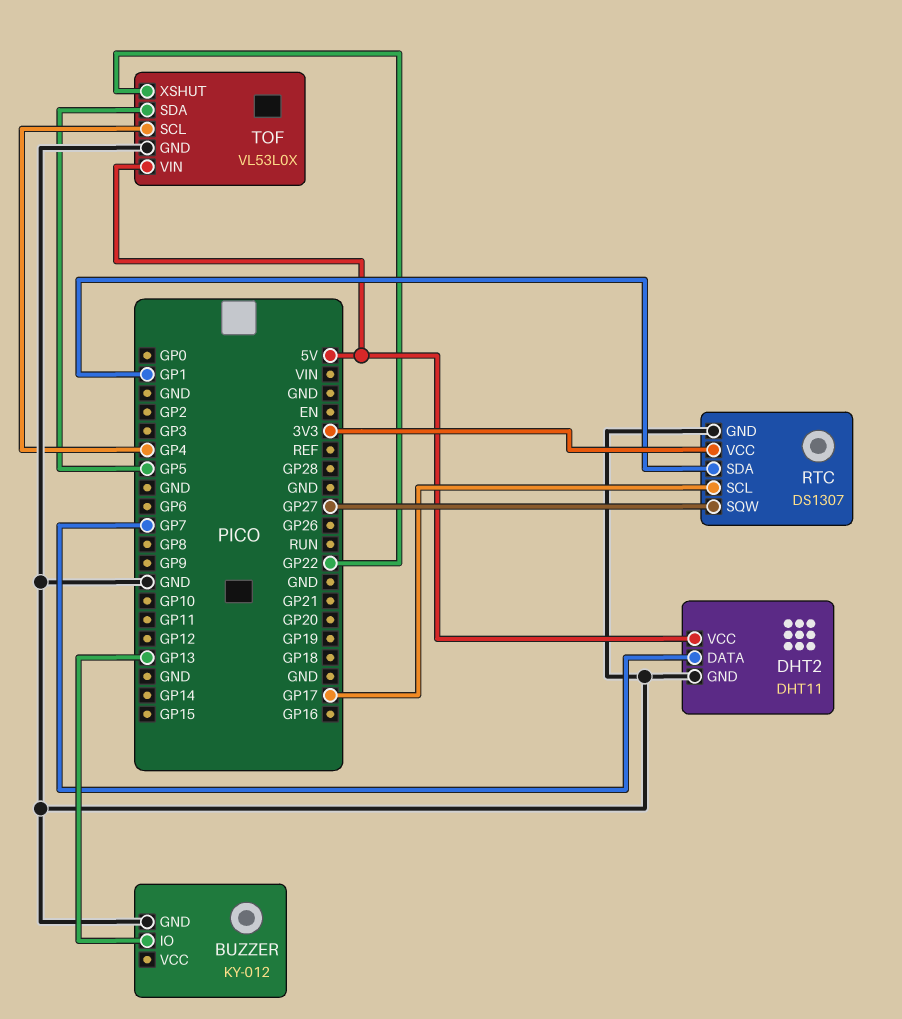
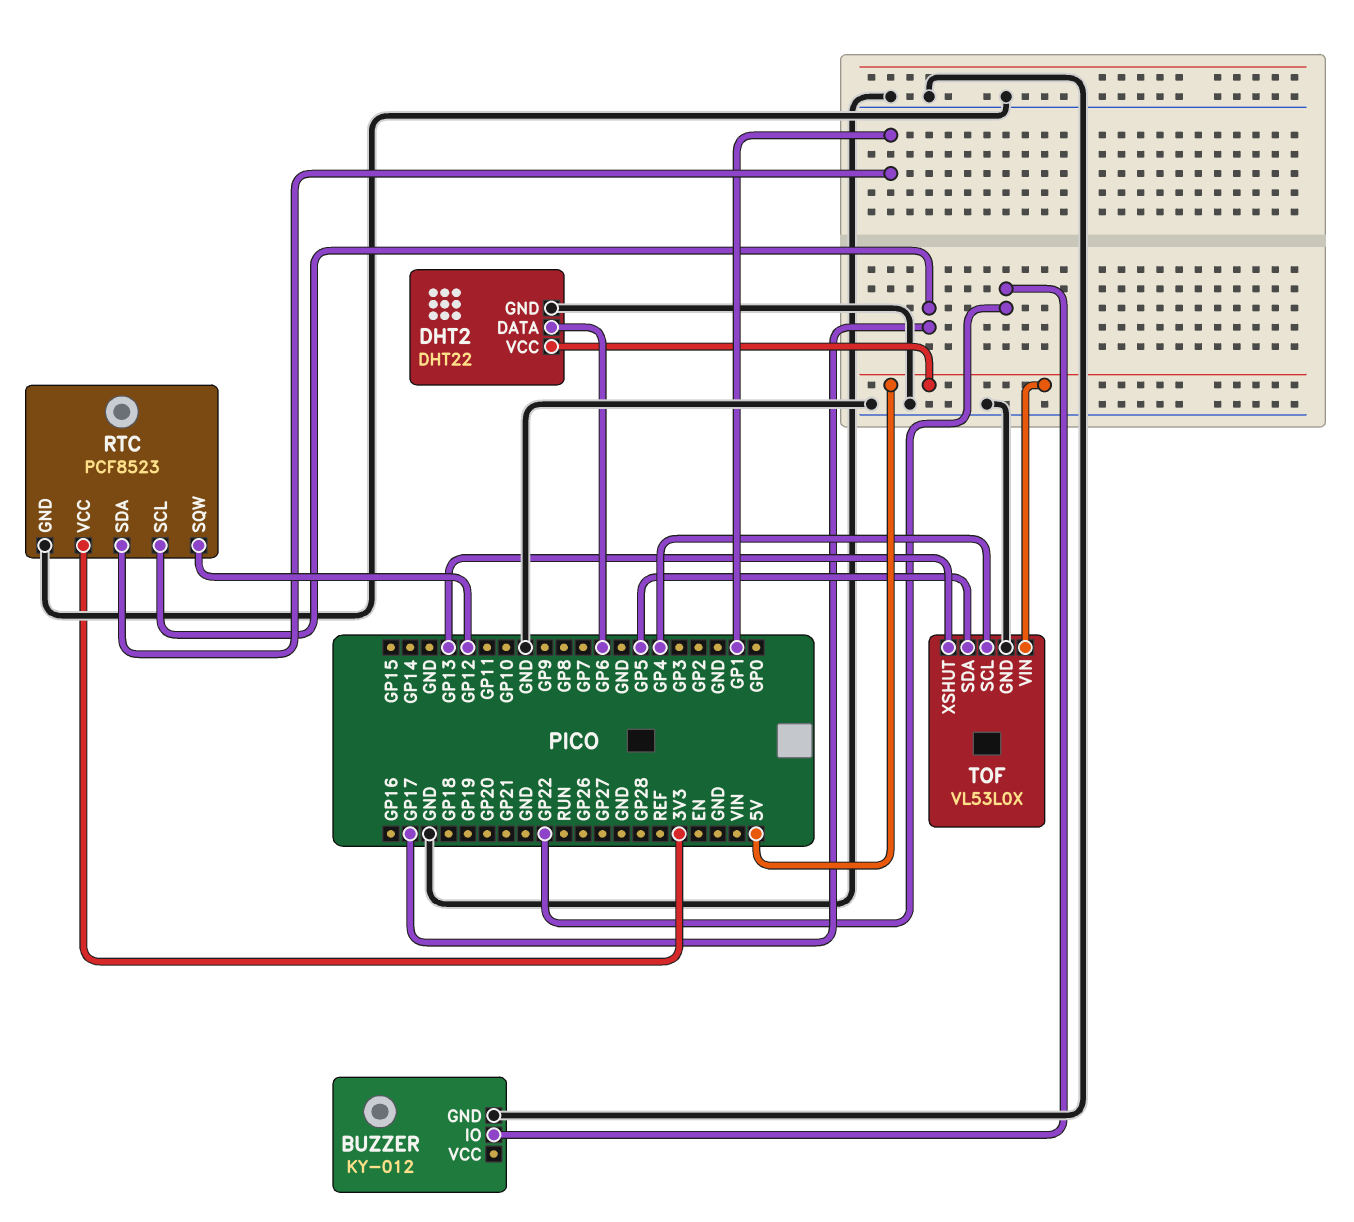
BUZZER pin IO: GP13 -> GP22
DHT2: DHT11 -> DHT22
DHT2 pin DATA: GP7 -> GP6
RTC: DS1307 -> PCF8523
RTC pin SQW: GP27 -> GP12
TOF pin XSHUT: GP22 -> GP13

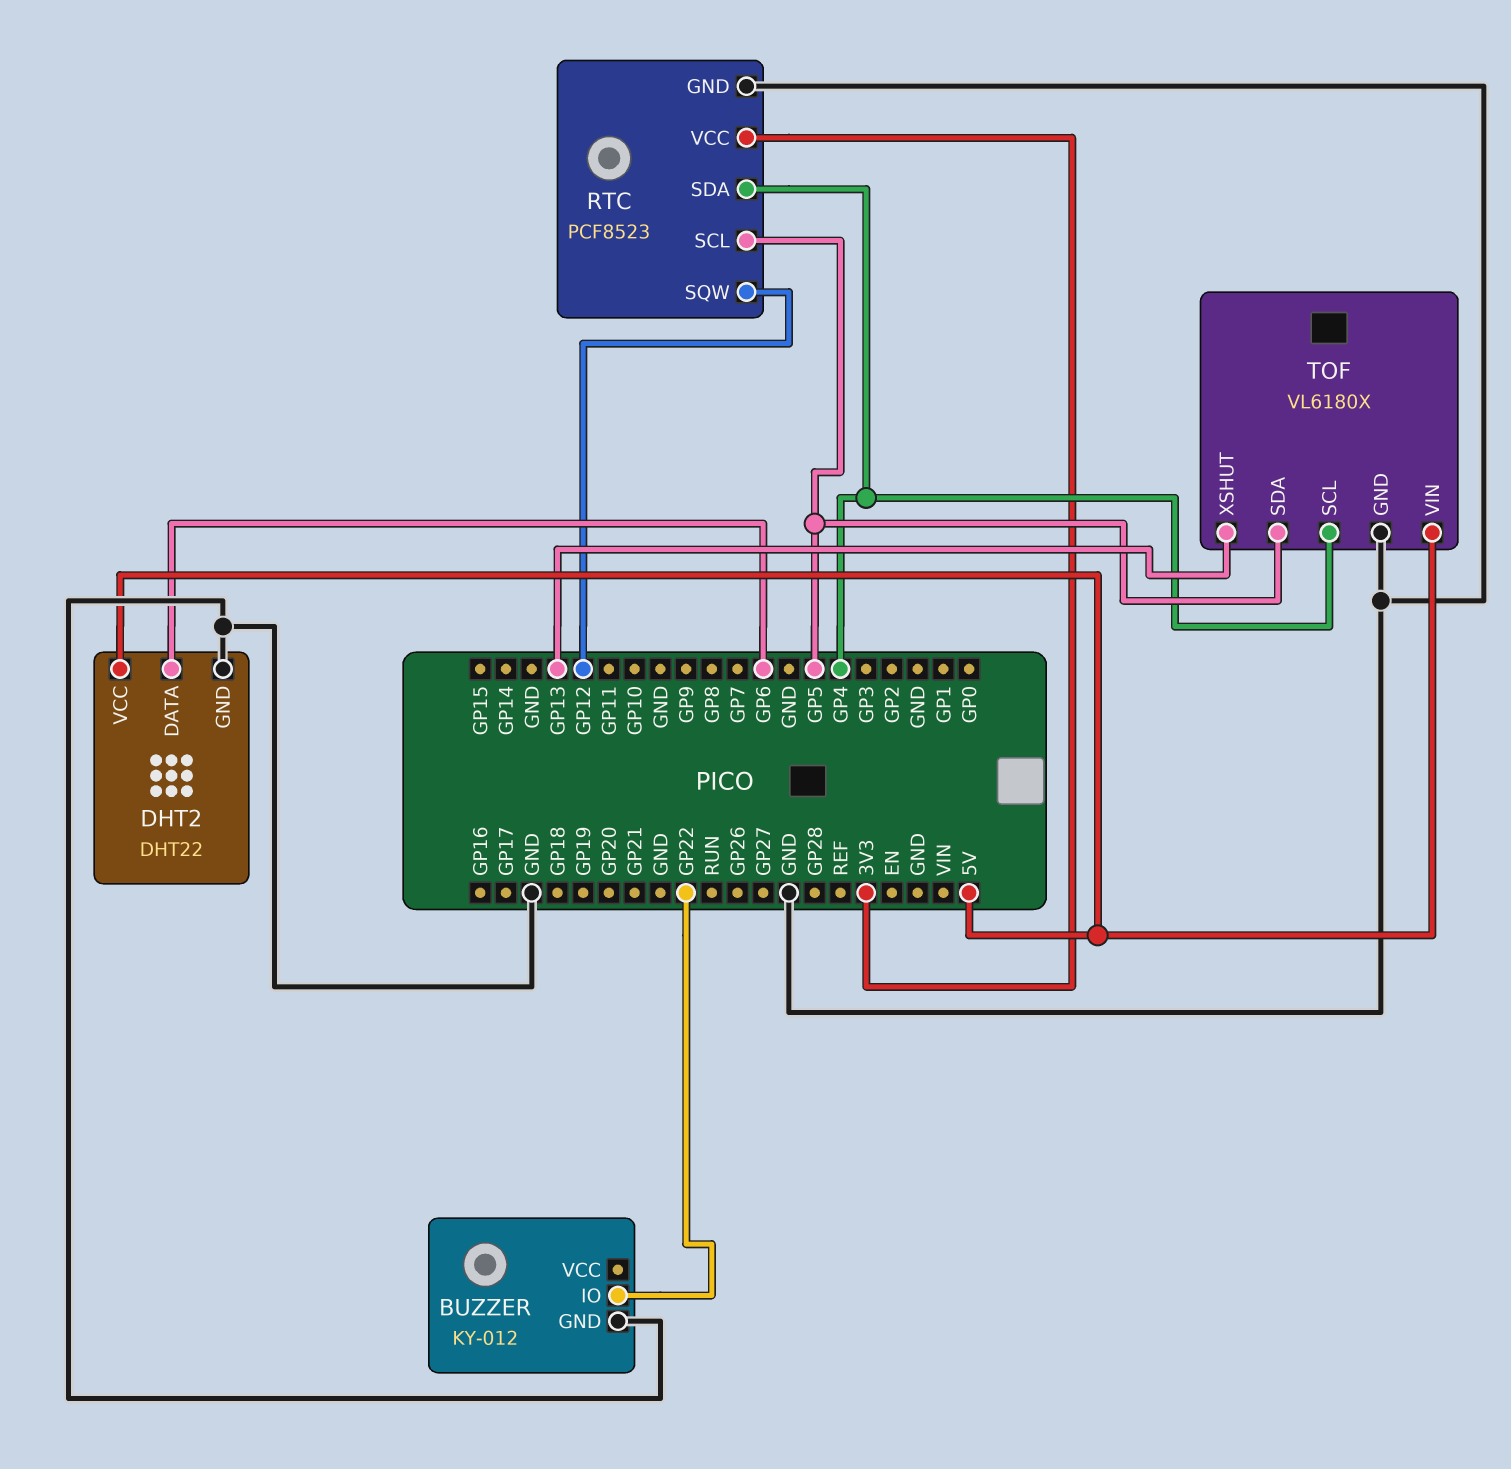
RTC pin SCL: GP17 -> GP5
RTC pin SDA: GP1 -> GP4
TOF: VL53L0X -> VL6180X

